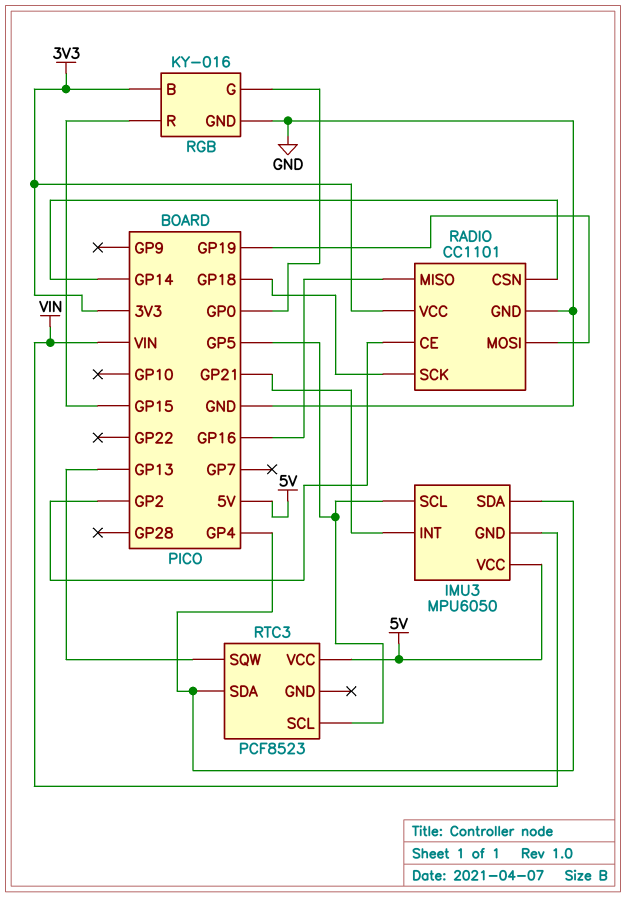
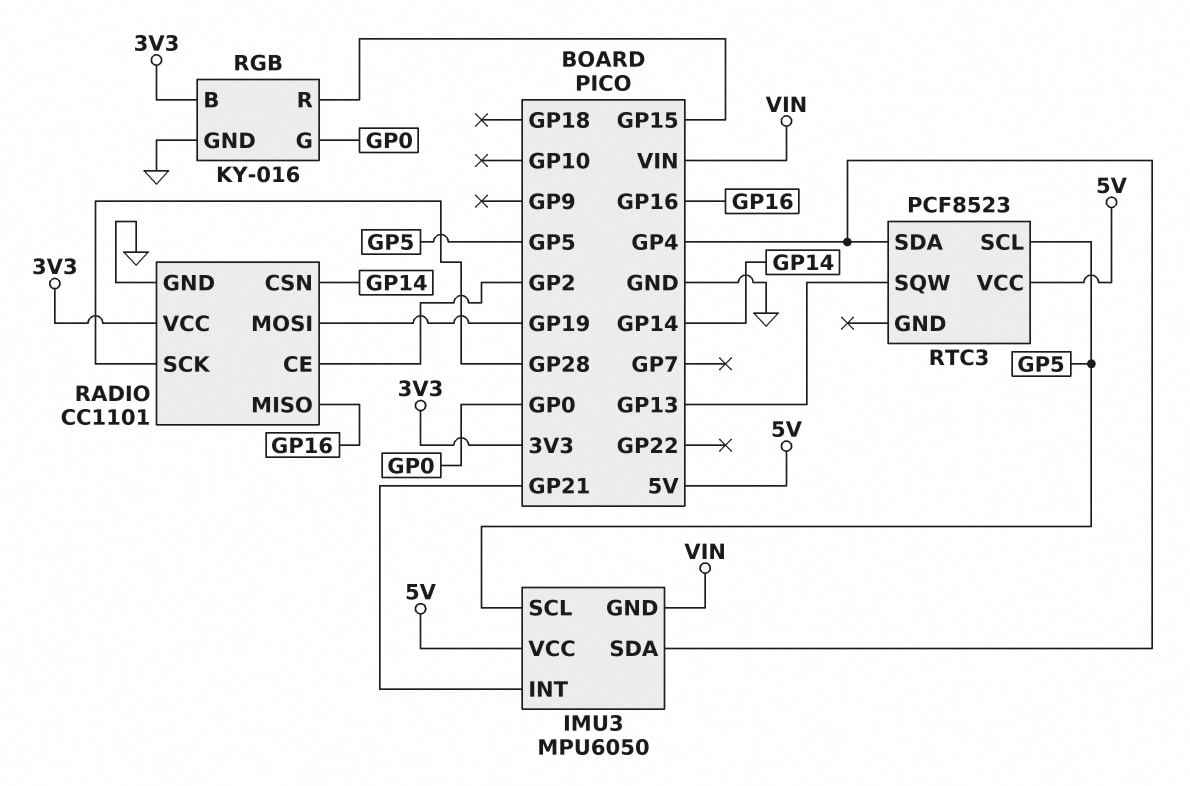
RADIO pin SCK: GP18 -> GP28

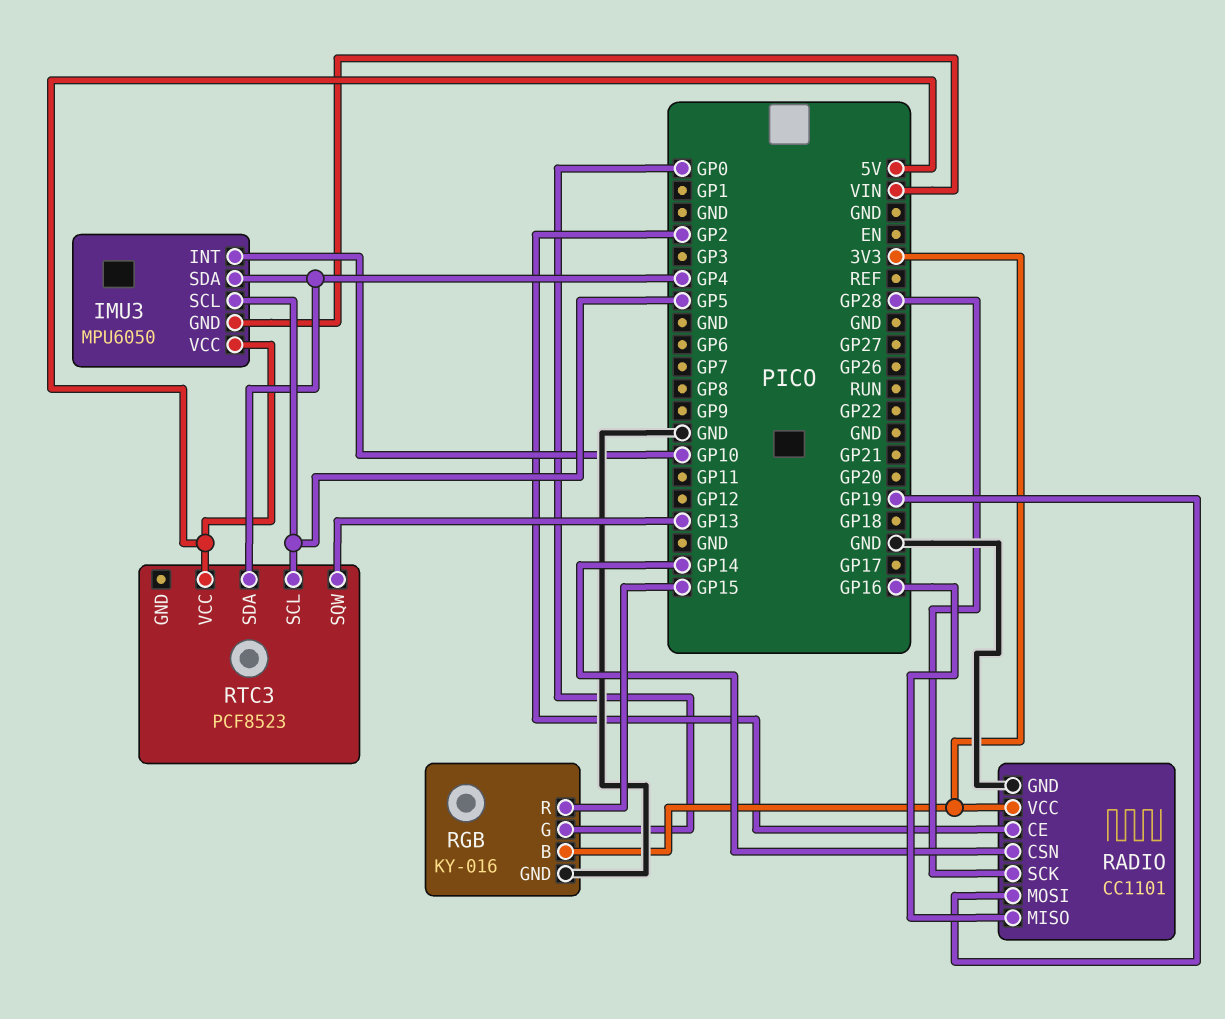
IMU3 pin INT: GP21 -> GP10

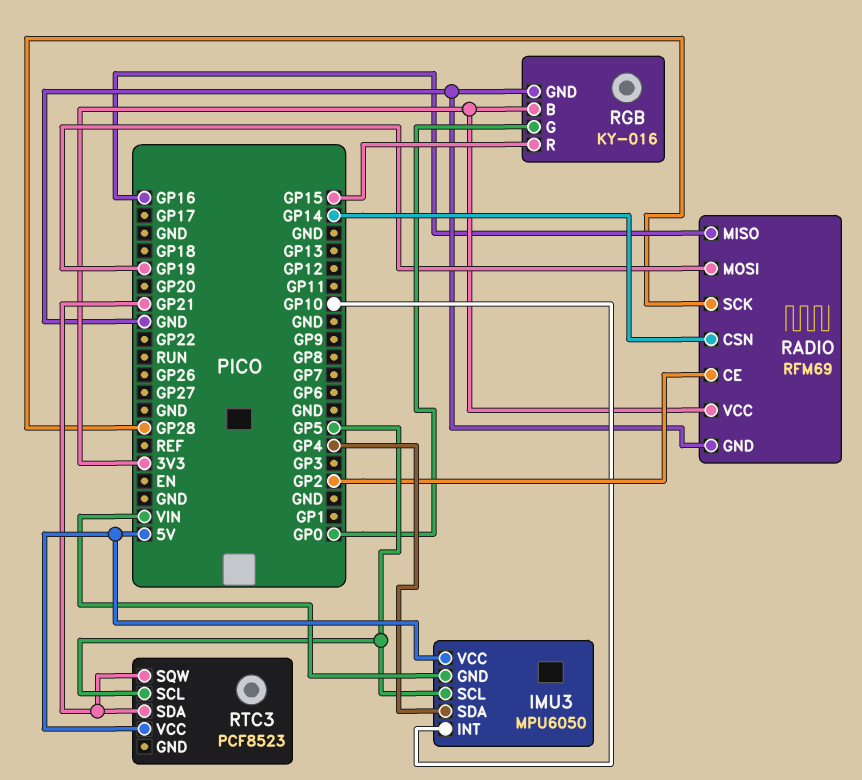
RADIO: CC1101 -> RFM69
RTC3 pin SDA: GP4 -> GP21
RTC3 pin SQW: GP13 -> GP21

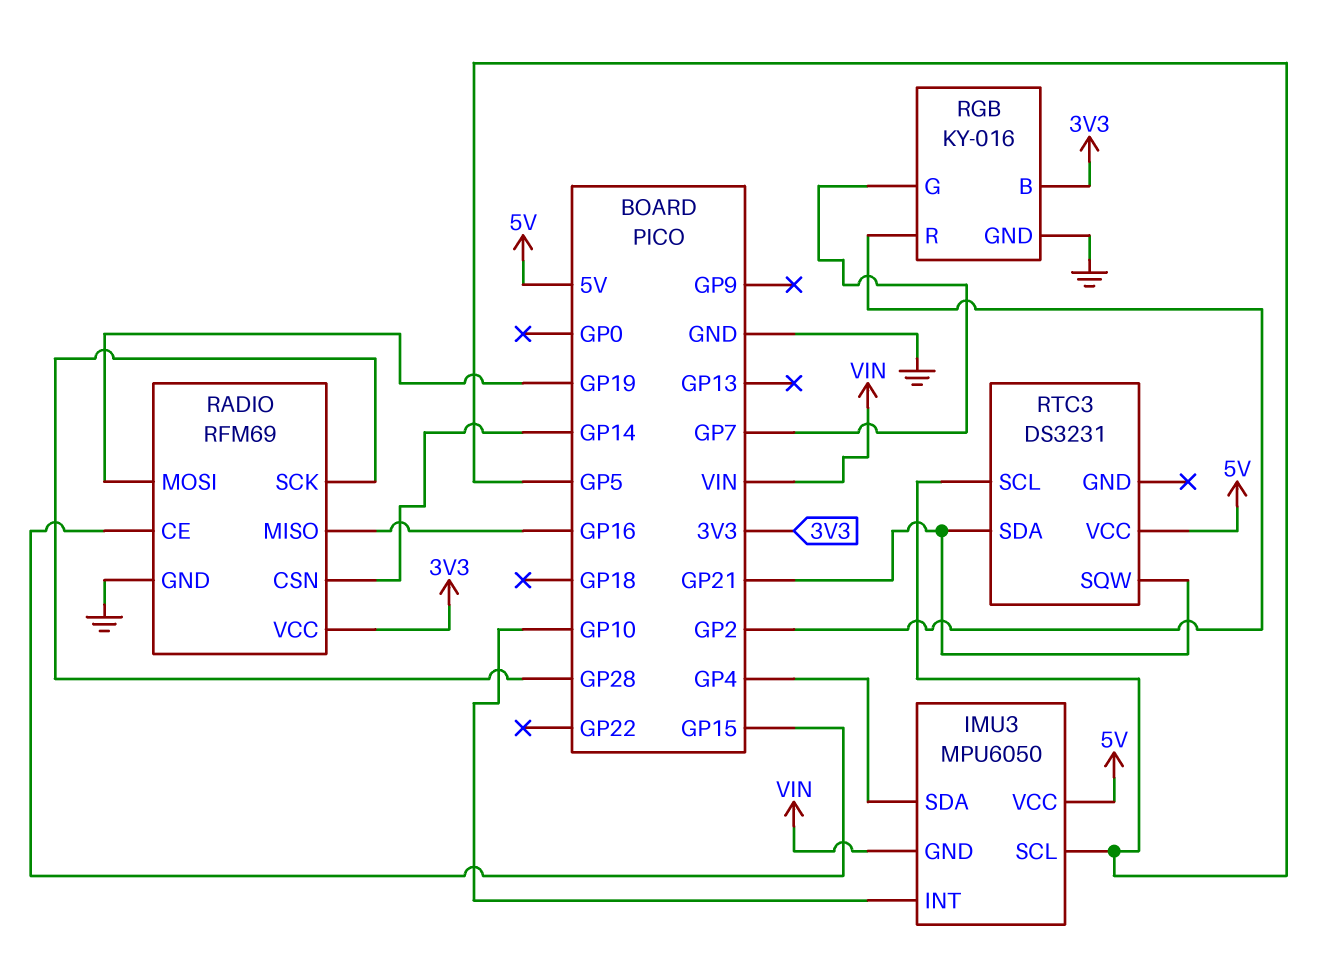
RADIO pin CE: GP2 -> GP15
RGB pin G: GP0 -> GP7
RGB pin R: GP15 -> GP2
RTC3: PCF8523 -> DS3231

